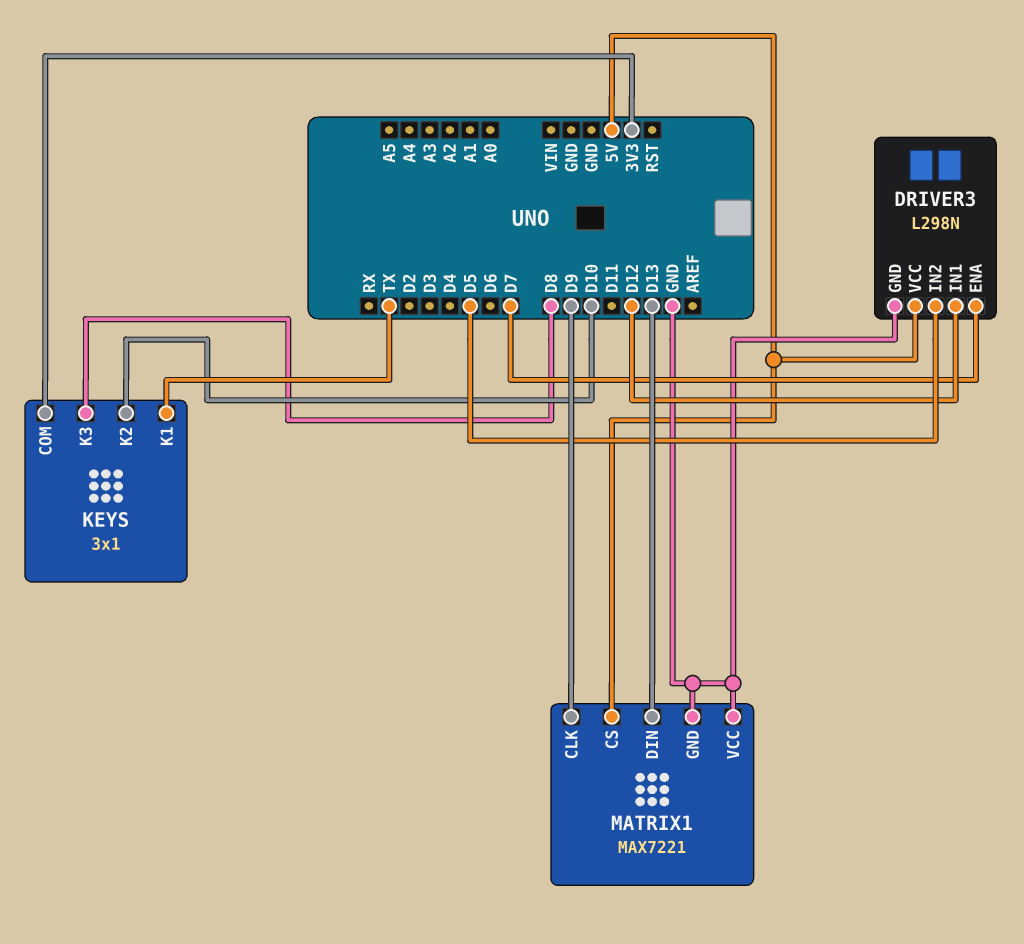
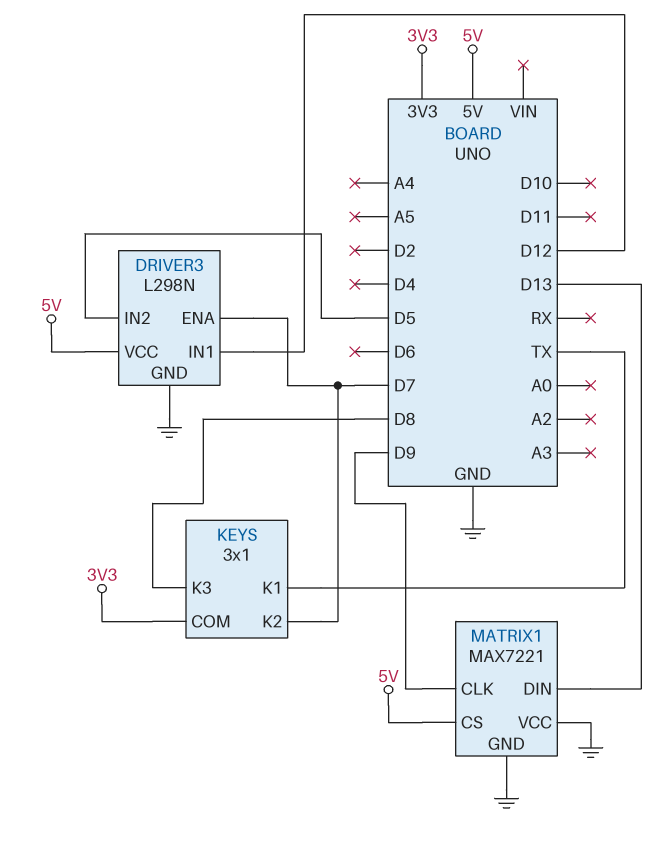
KEYS pin K2: D10 -> D7

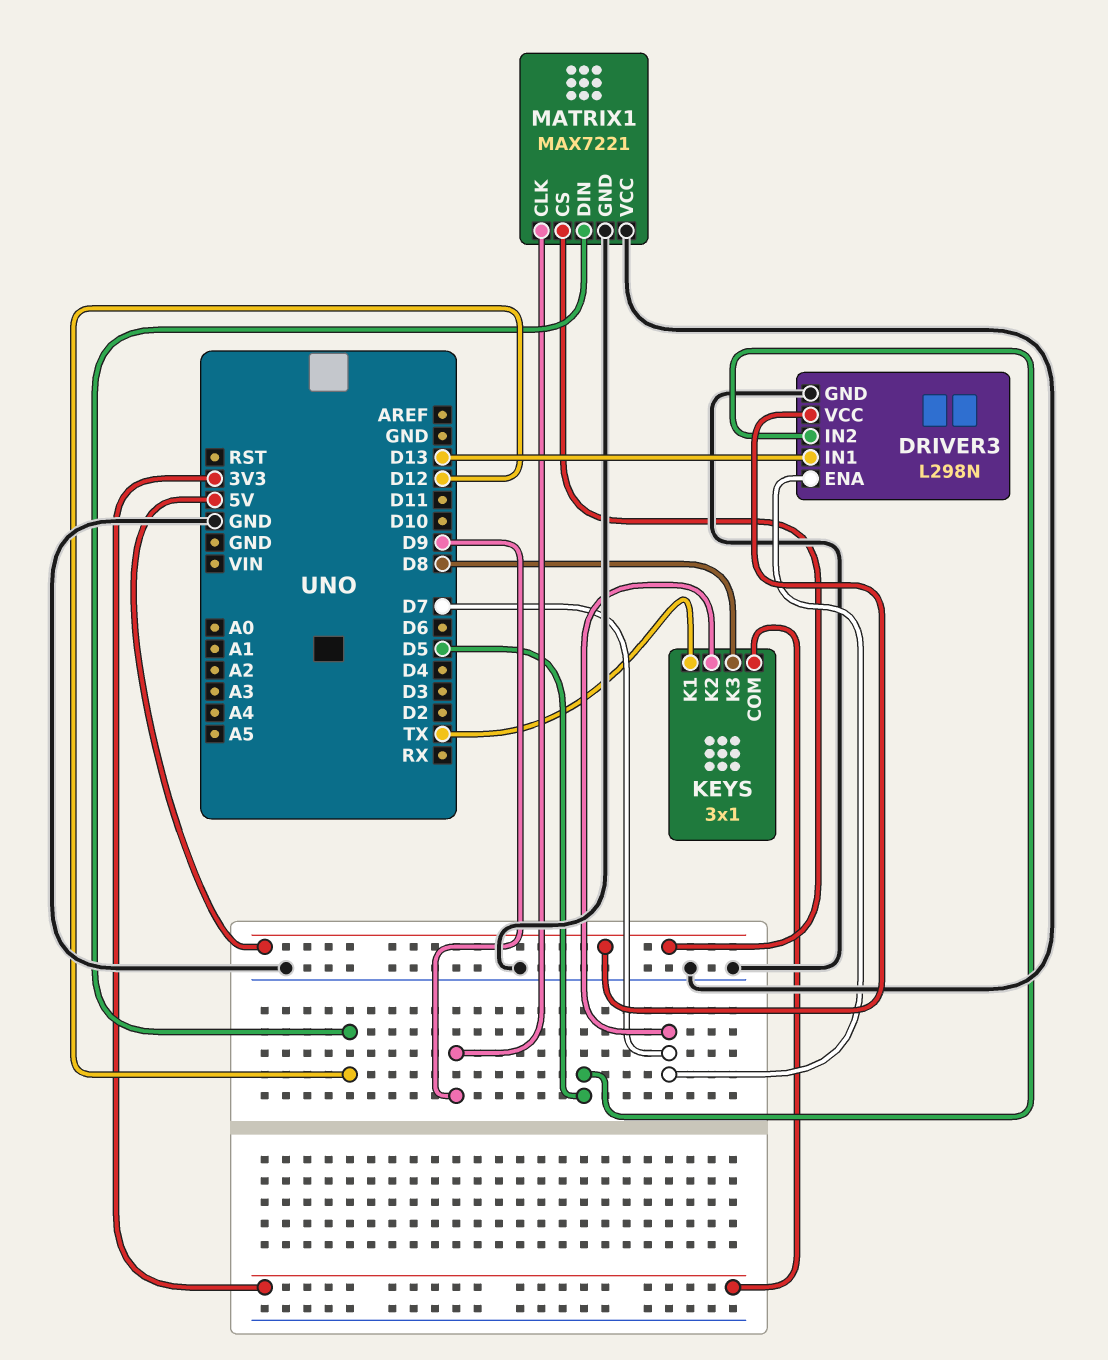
DRIVER3 pin IN1: D12 -> D13
MATRIX1 pin DIN: D13 -> D12

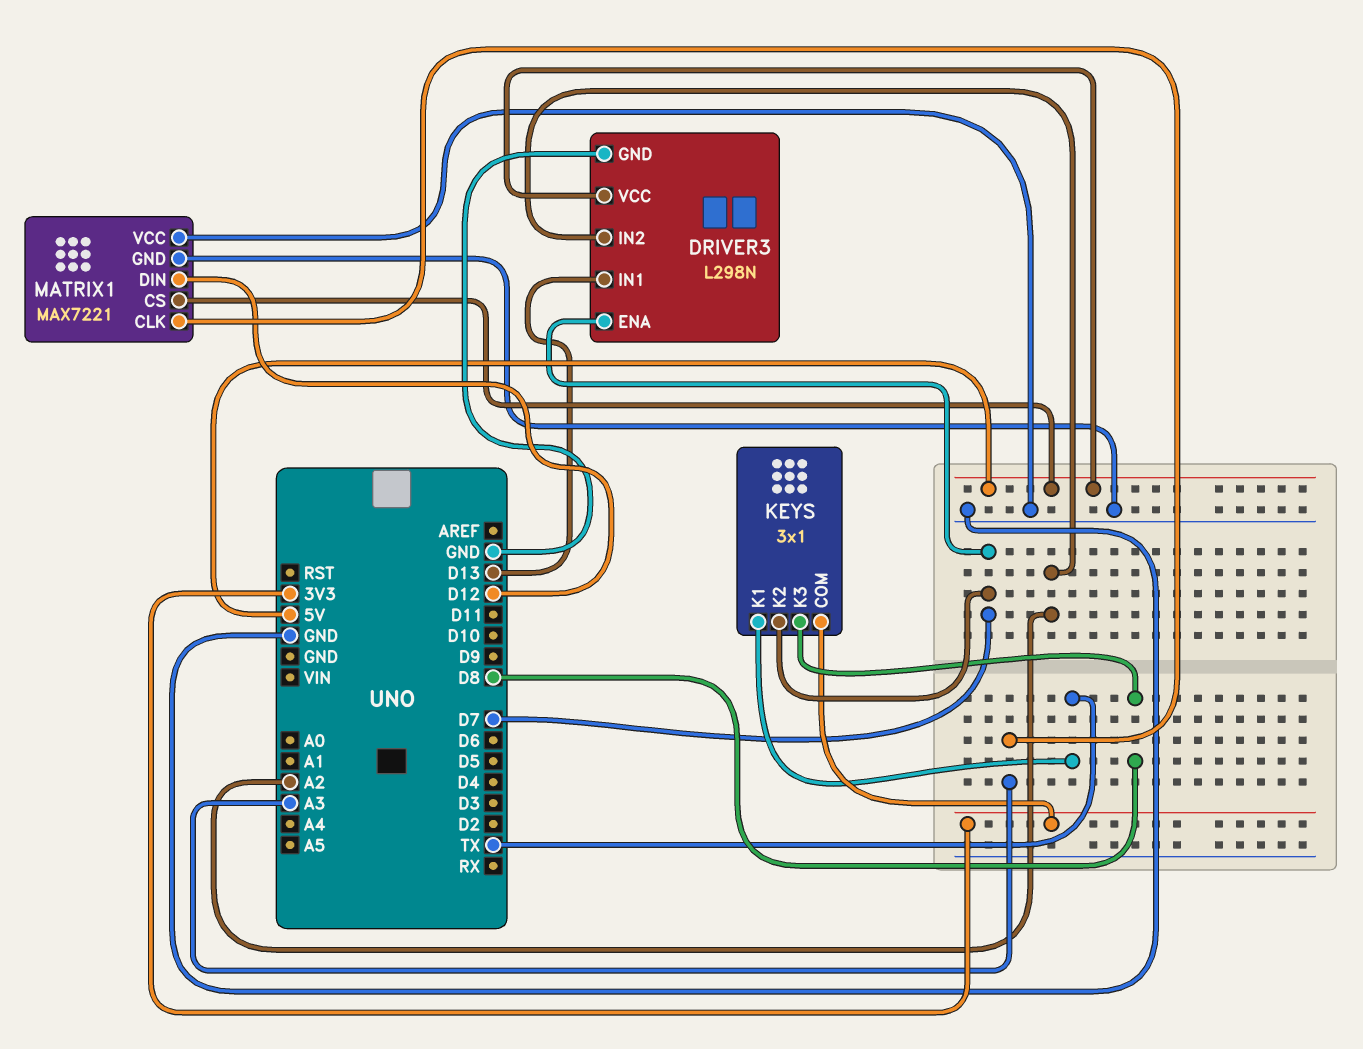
DRIVER3 pin IN2: D5 -> A2
MATRIX1 pin CLK: D9 -> A3

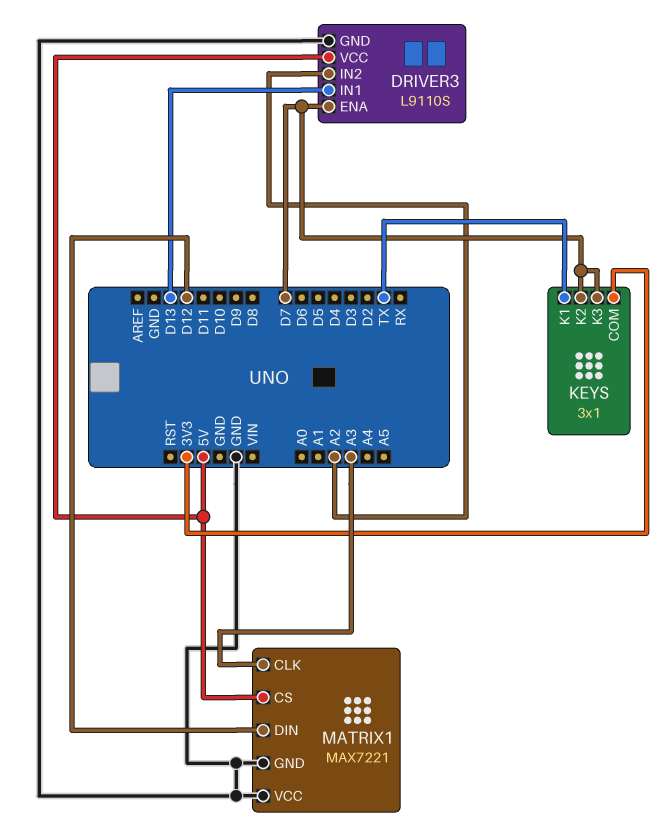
DRIVER3: L298N -> L9110S
KEYS pin K3: D8 -> D7

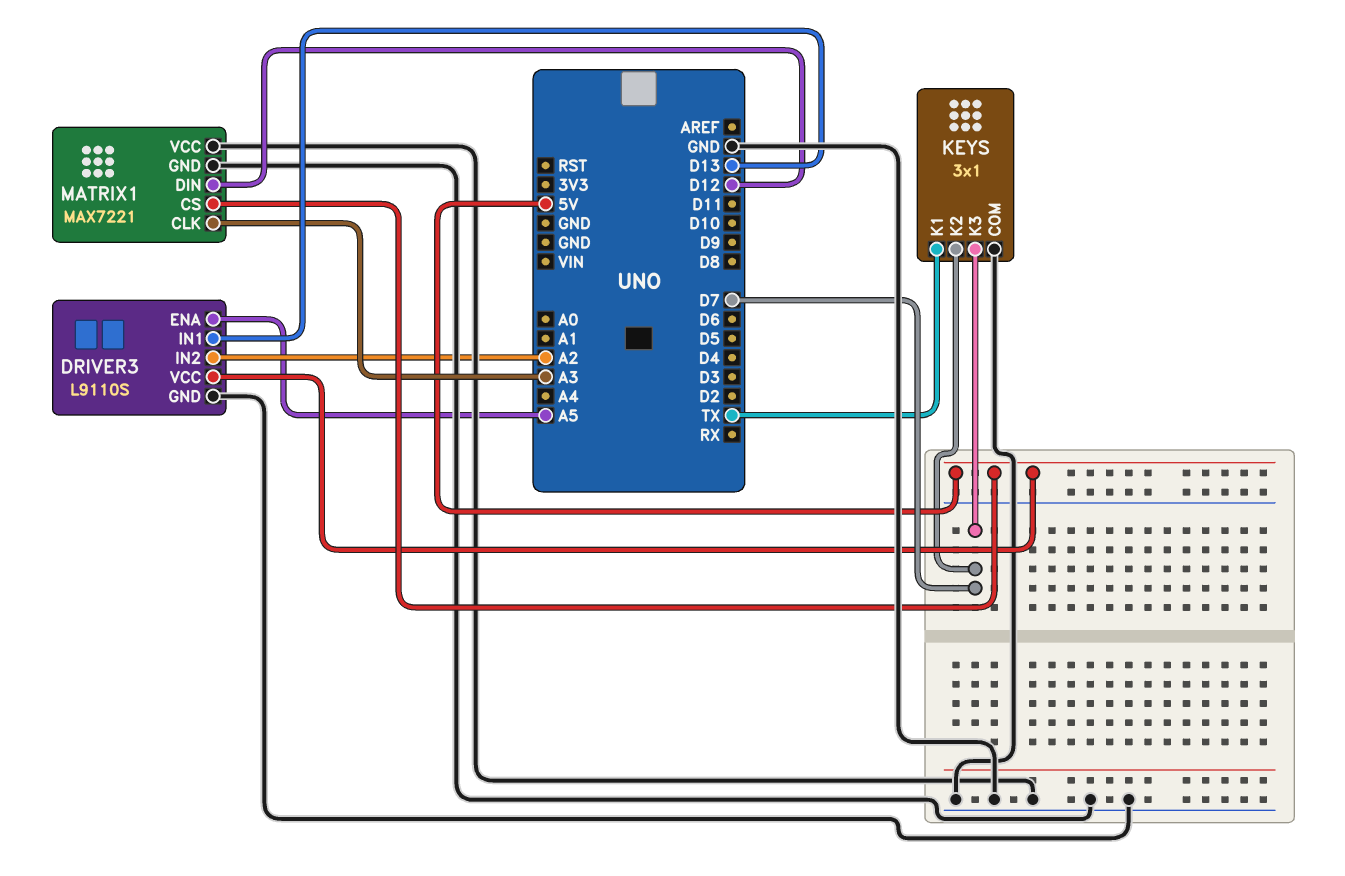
DRIVER3 pin ENA: D7 -> A5
KEYS pin COM: 3V3 -> GND

